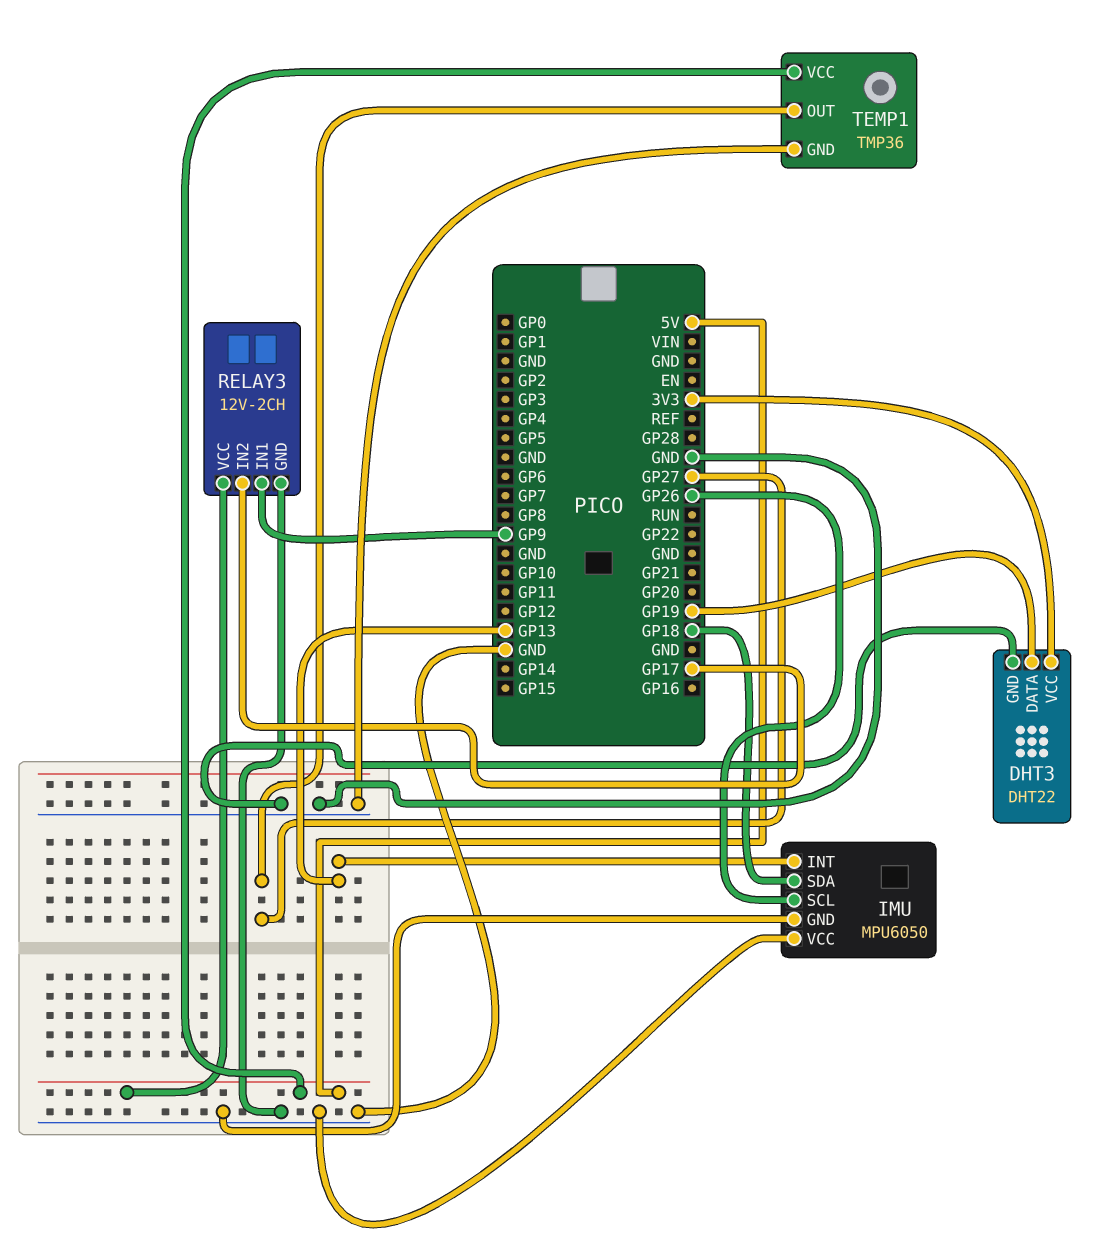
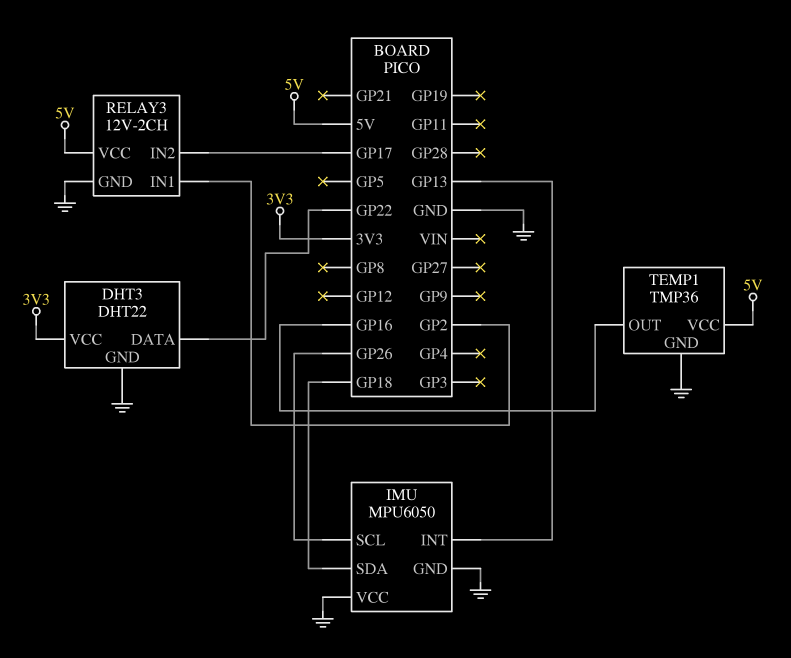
DHT3 pin DATA: GP19 -> GP22
RELAY3 pin IN1: GP9 -> GP2
TEMP1 pin OUT: GP27 -> GP16

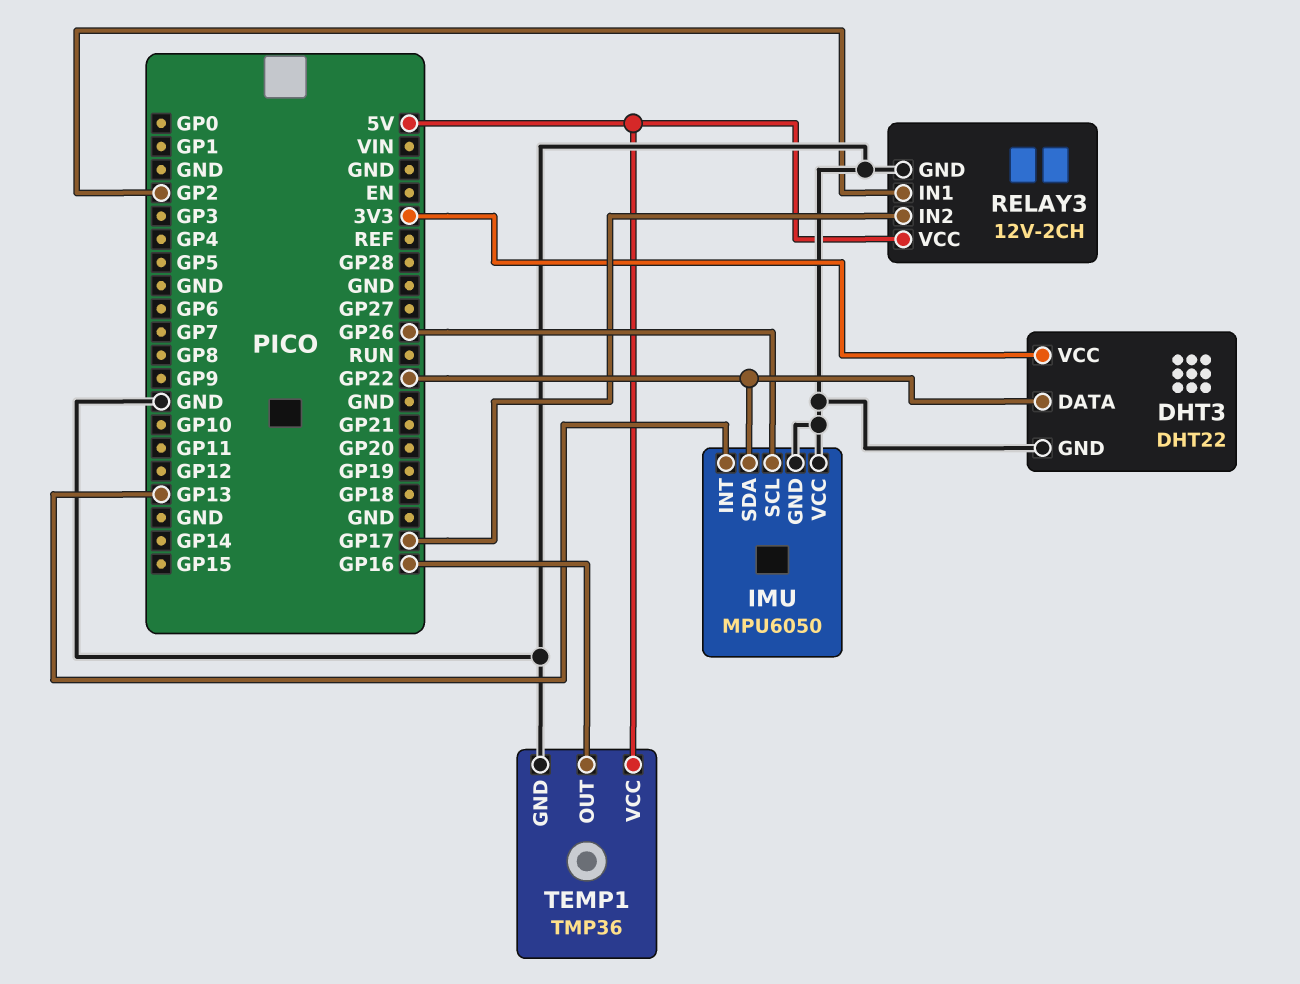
IMU pin SDA: GP18 -> GP22

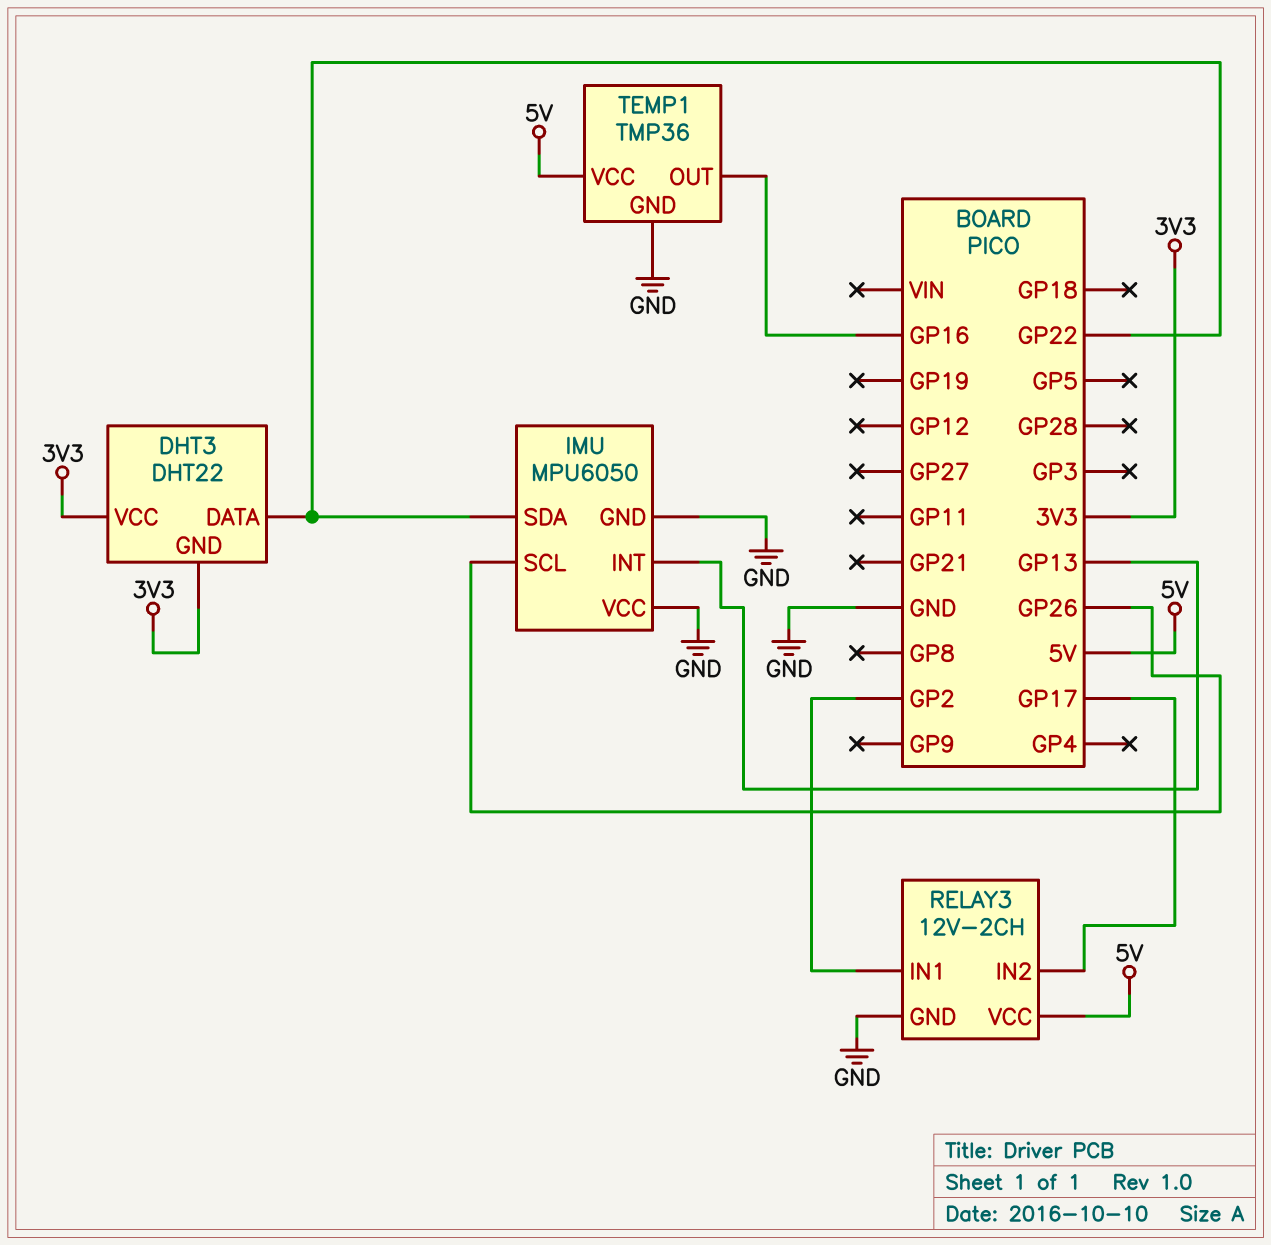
DHT3 pin GND: GND -> 3V3

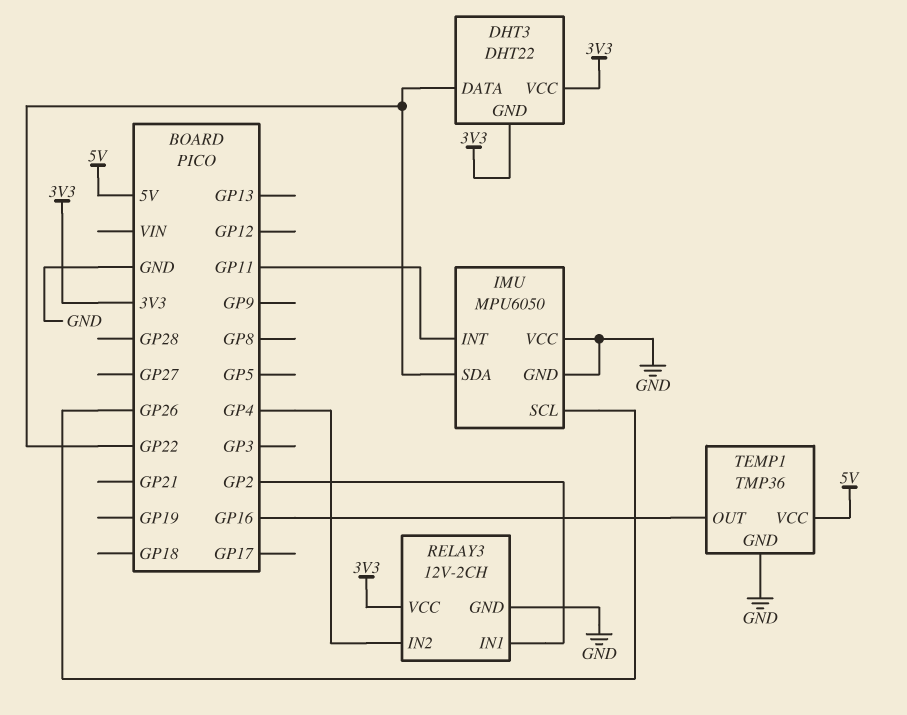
IMU pin INT: GP13 -> GP11
RELAY3 pin IN2: GP17 -> GP4
RELAY3 pin VCC: 5V -> 3V3

